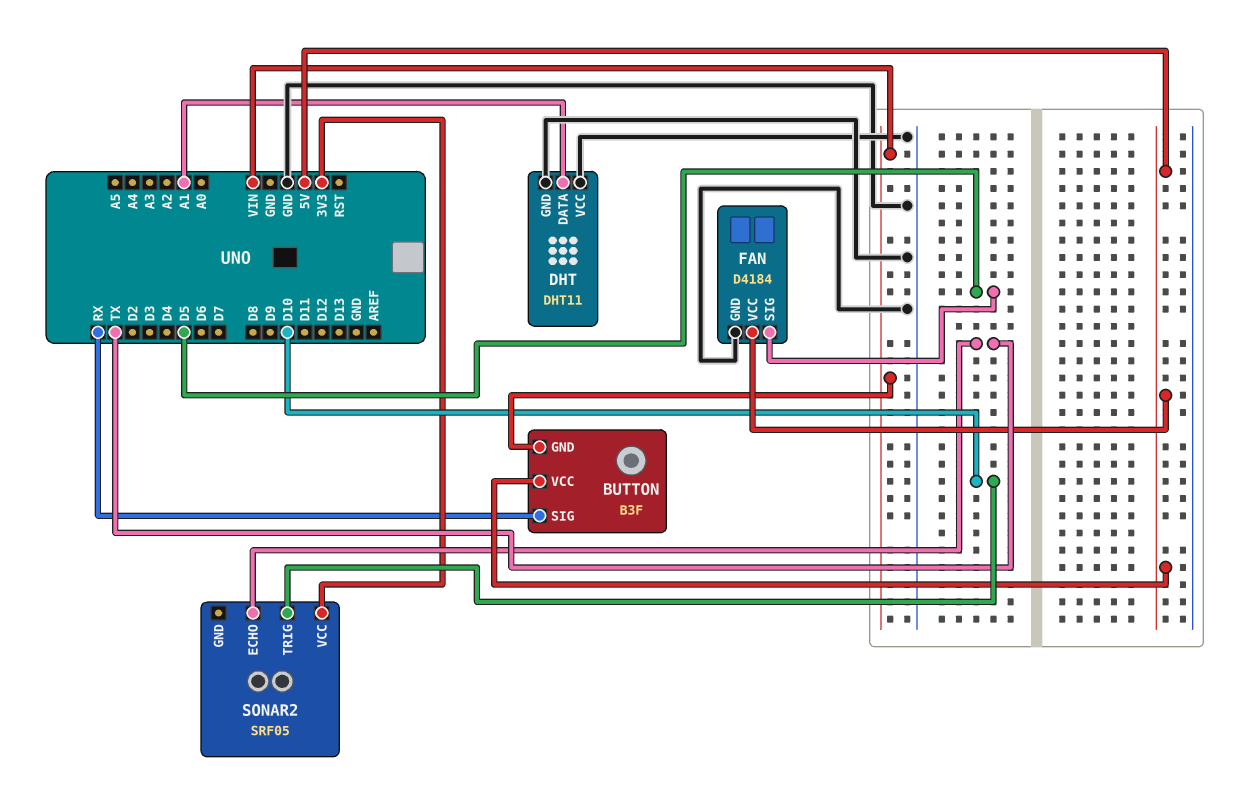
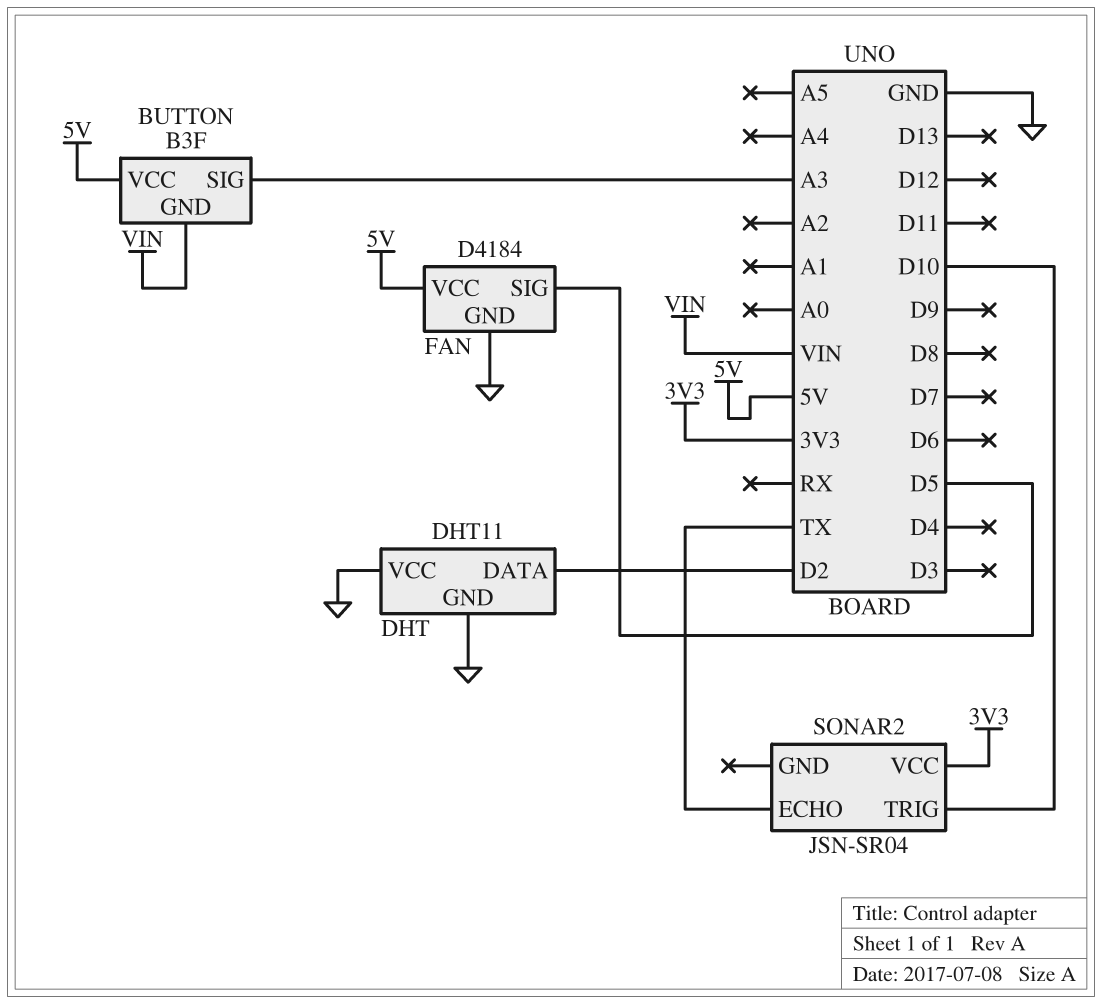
BUTTON pin SIG: RX -> A3
DHT pin DATA: A1 -> D2
SONAR2: SRF05 -> JSN-SR04

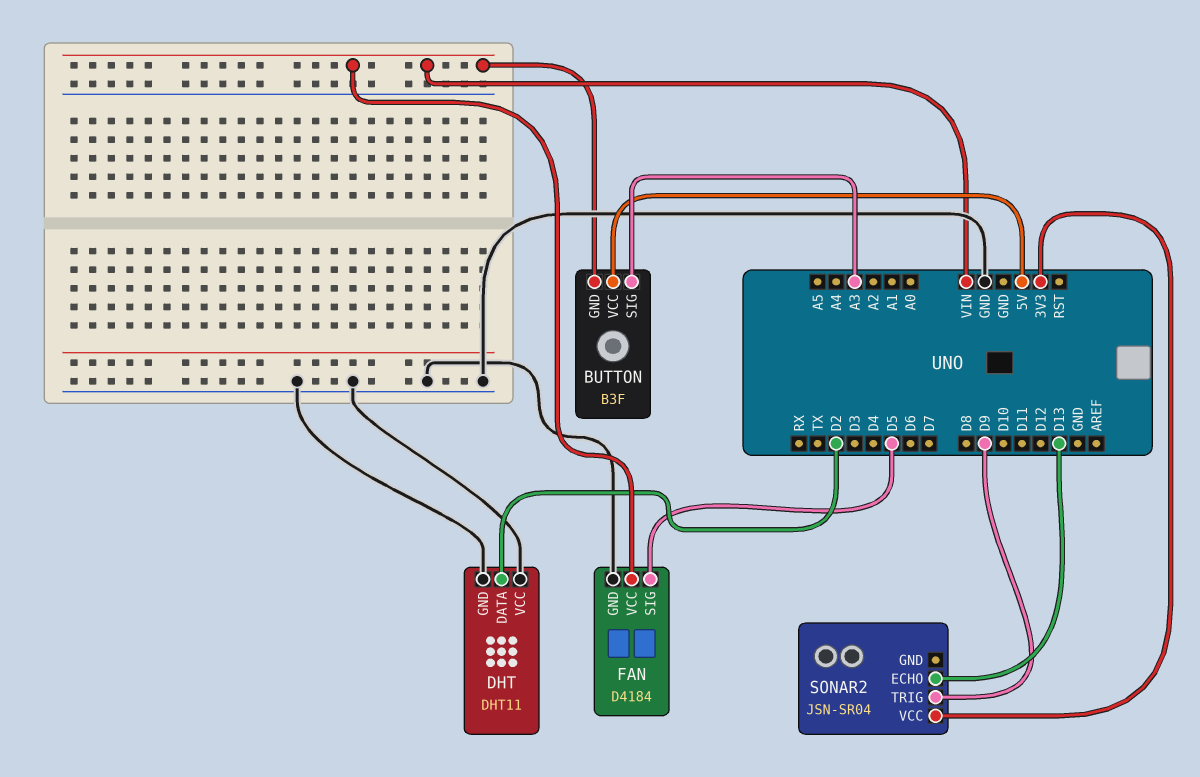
FAN pin VCC: 5V -> VIN
SONAR2 pin ECHO: TX -> D13
SONAR2 pin TRIG: D10 -> D9

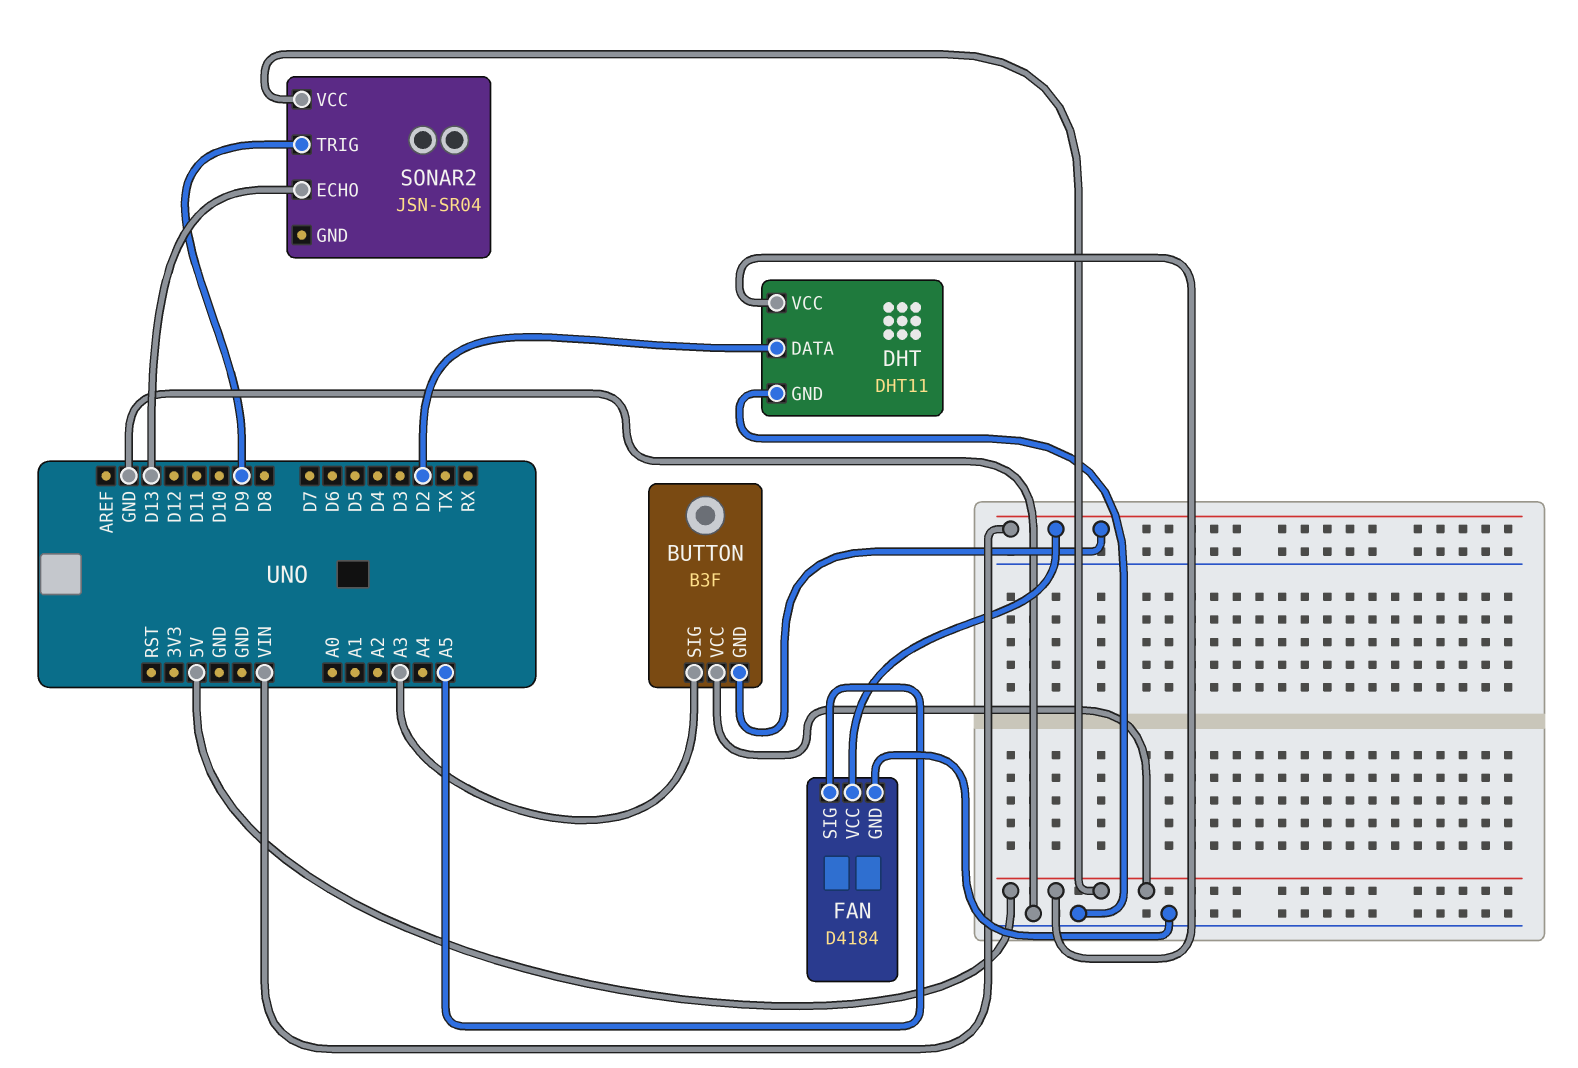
DHT pin VCC: GND -> 5V
FAN pin SIG: D5 -> A5
SONAR2 pin VCC: 3V3 -> 5V

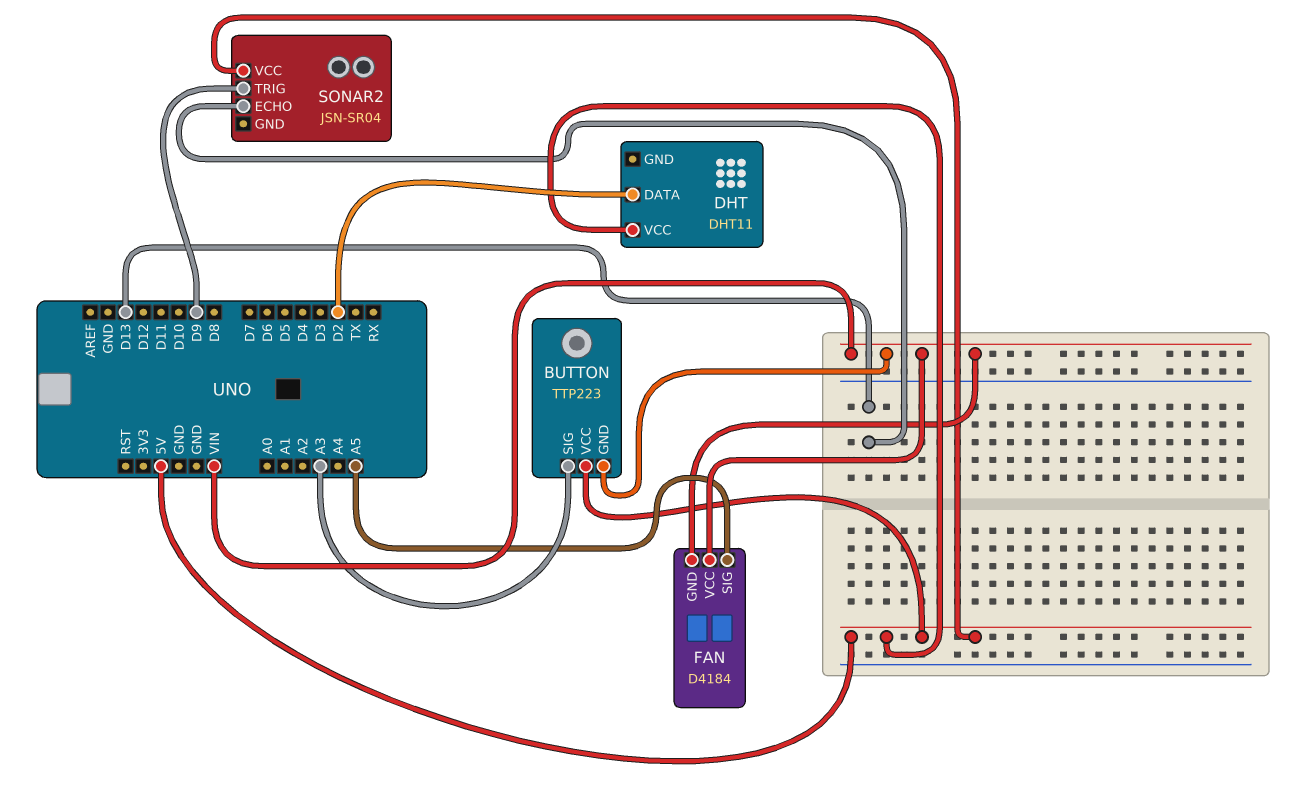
BUTTON: B3F -> TTP223
DHT pin GND: GND -> none
FAN pin GND: GND -> VIN

